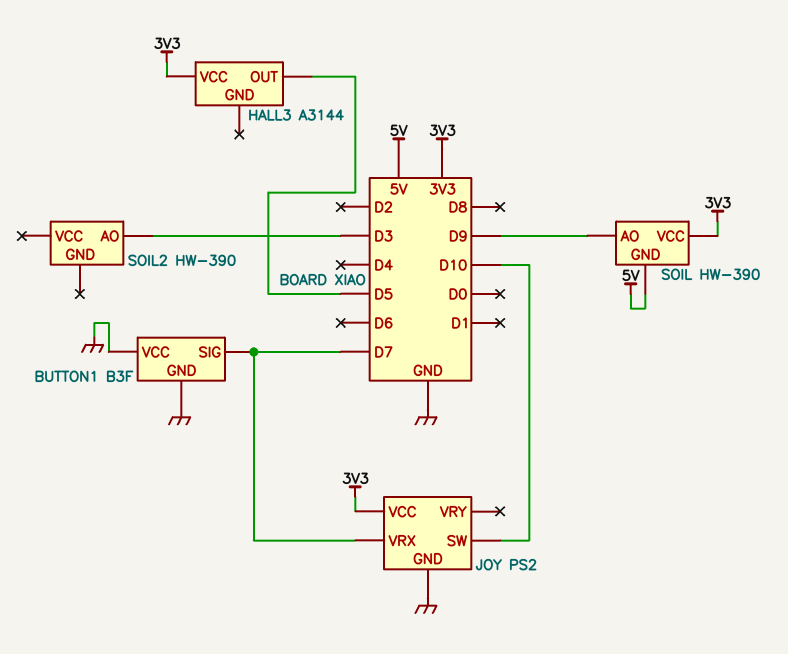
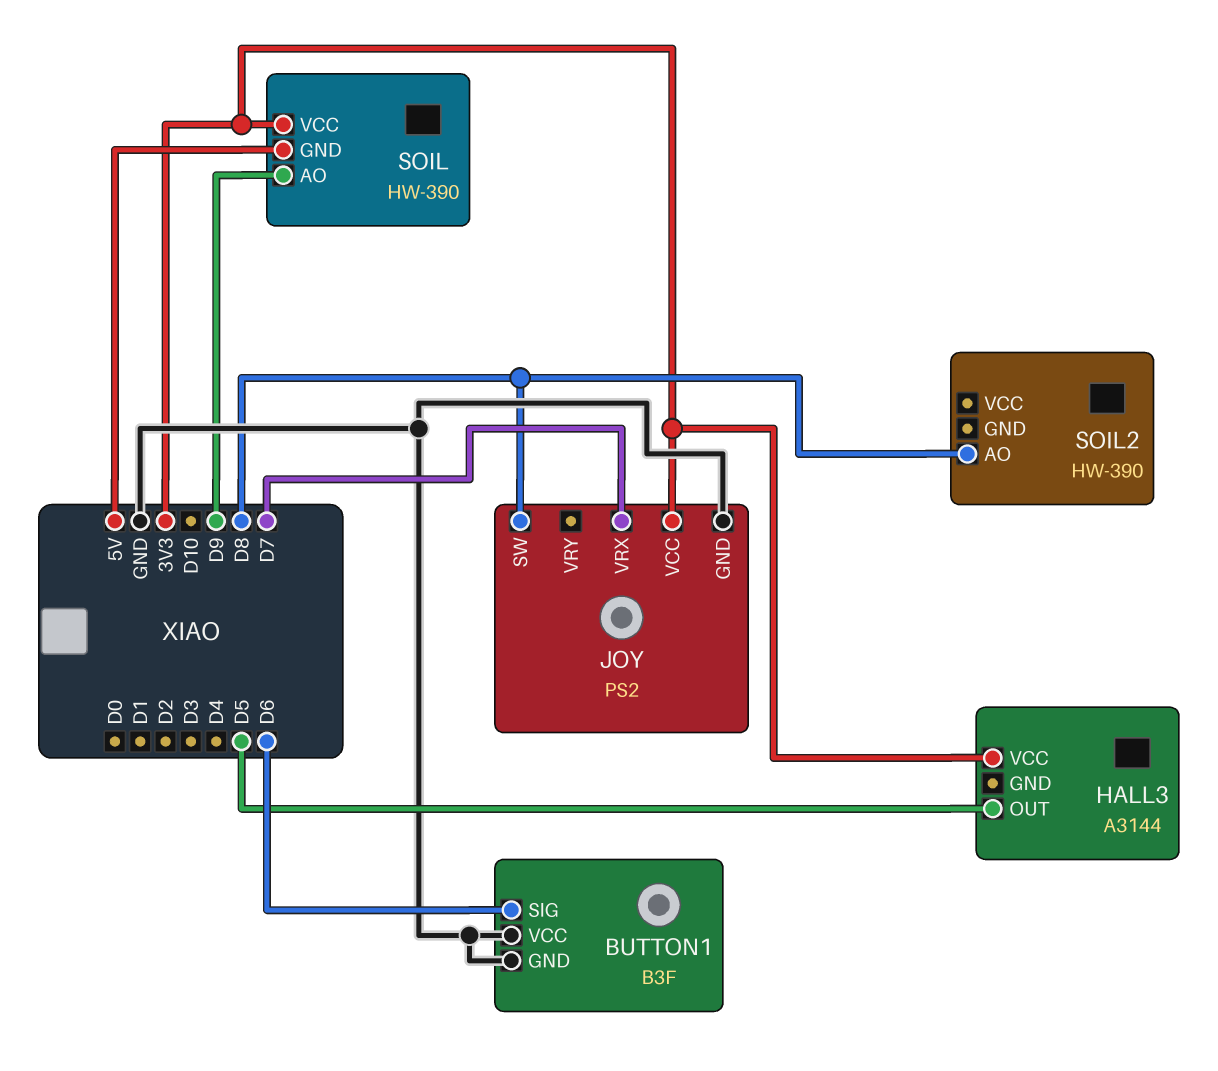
BUTTON1 pin SIG: D7 -> D6
JOY pin SW: D10 -> D8
SOIL2 pin AO: D3 -> D8

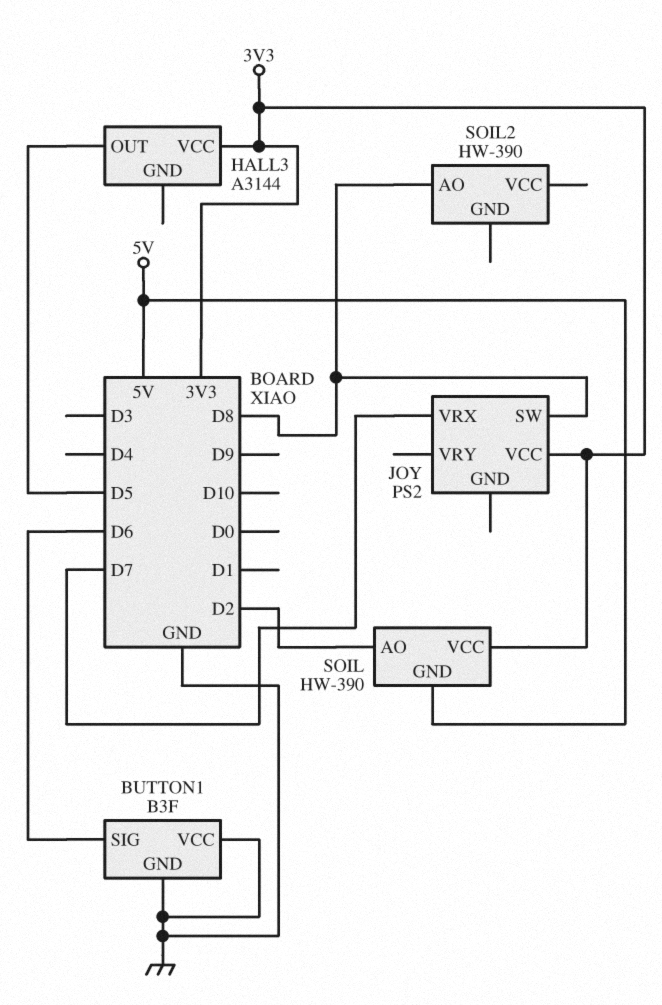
JOY pin GND: GND -> none
SOIL pin AO: D9 -> D2

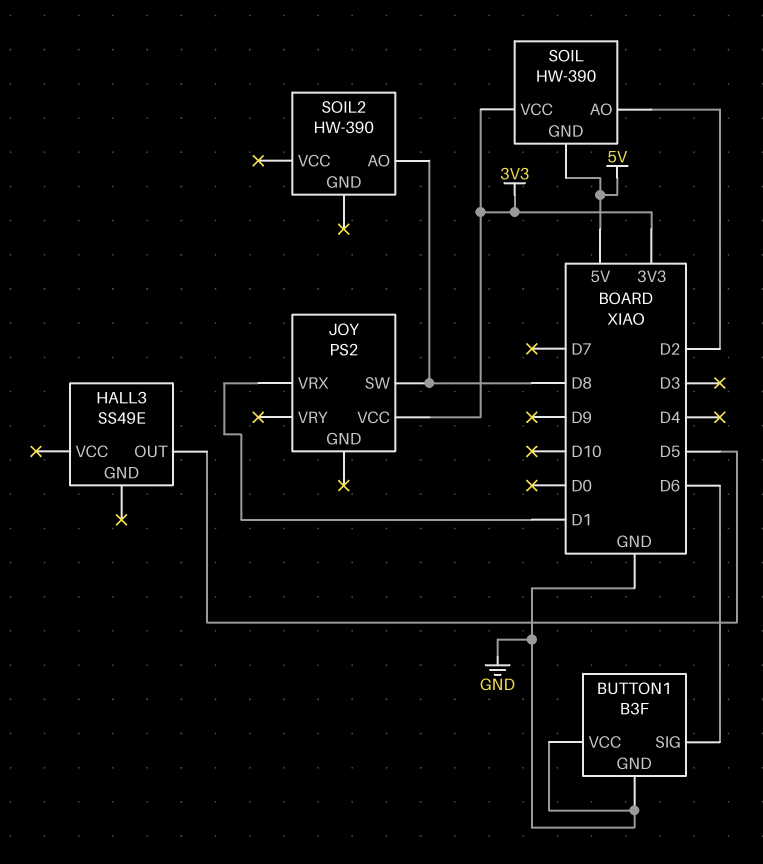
HALL3: A3144 -> SS49E
HALL3 pin VCC: 3V3 -> none
JOY pin VRX: D7 -> D1

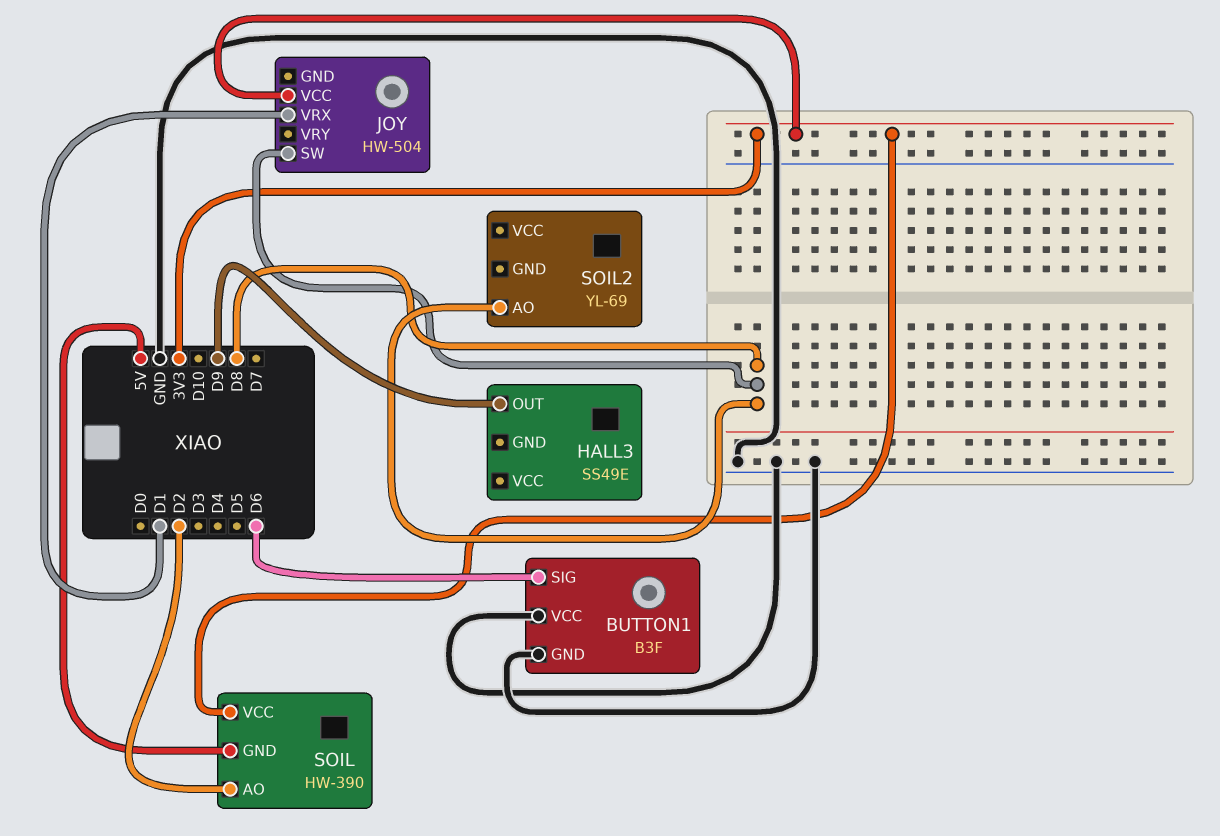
HALL3 pin OUT: D5 -> D9
JOY: PS2 -> HW-504
SOIL2: HW-390 -> YL-69

